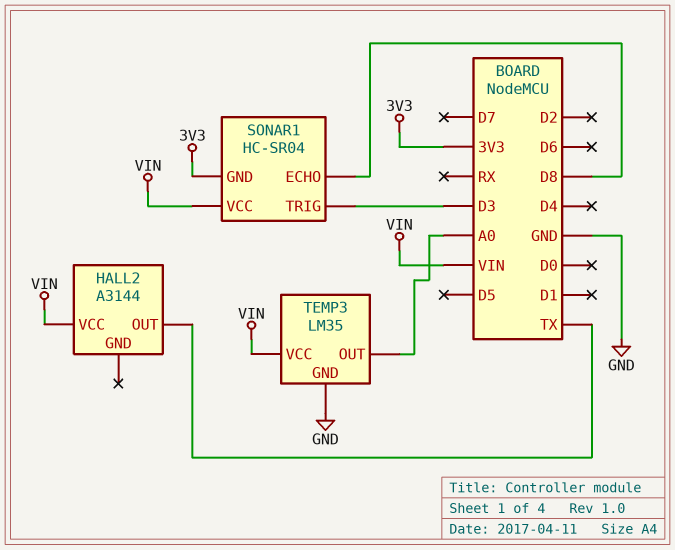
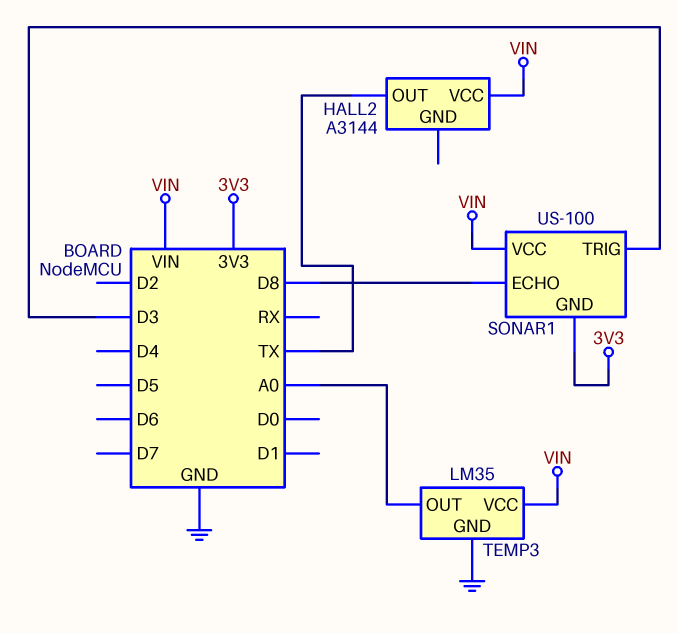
SONAR1: HC-SR04 -> US-100

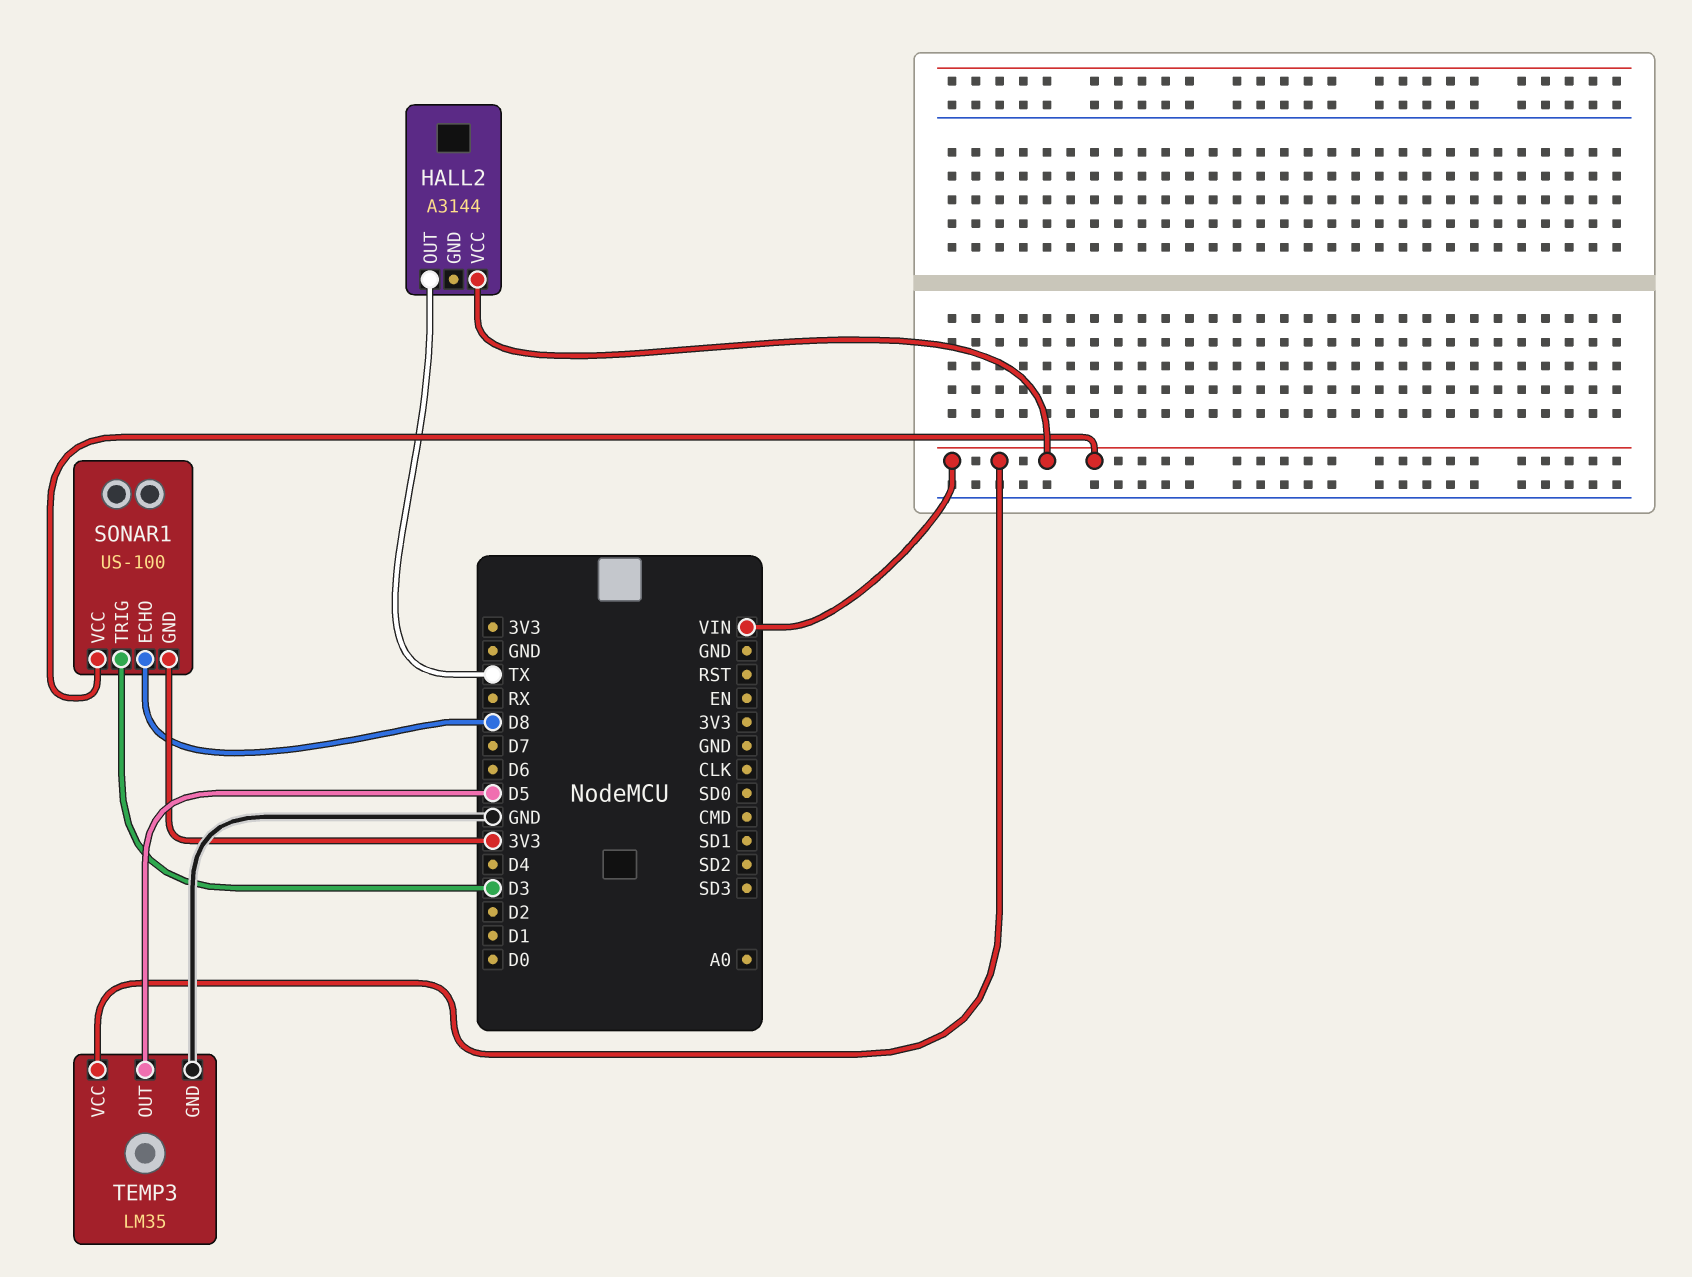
TEMP3 pin OUT: A0 -> D5

